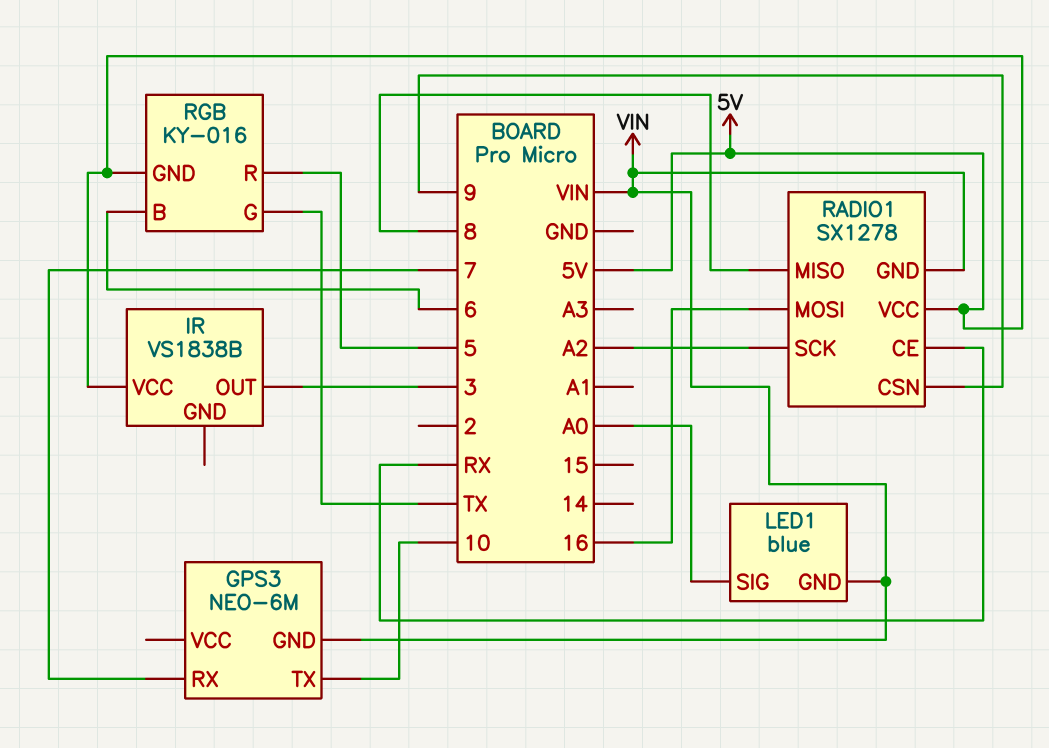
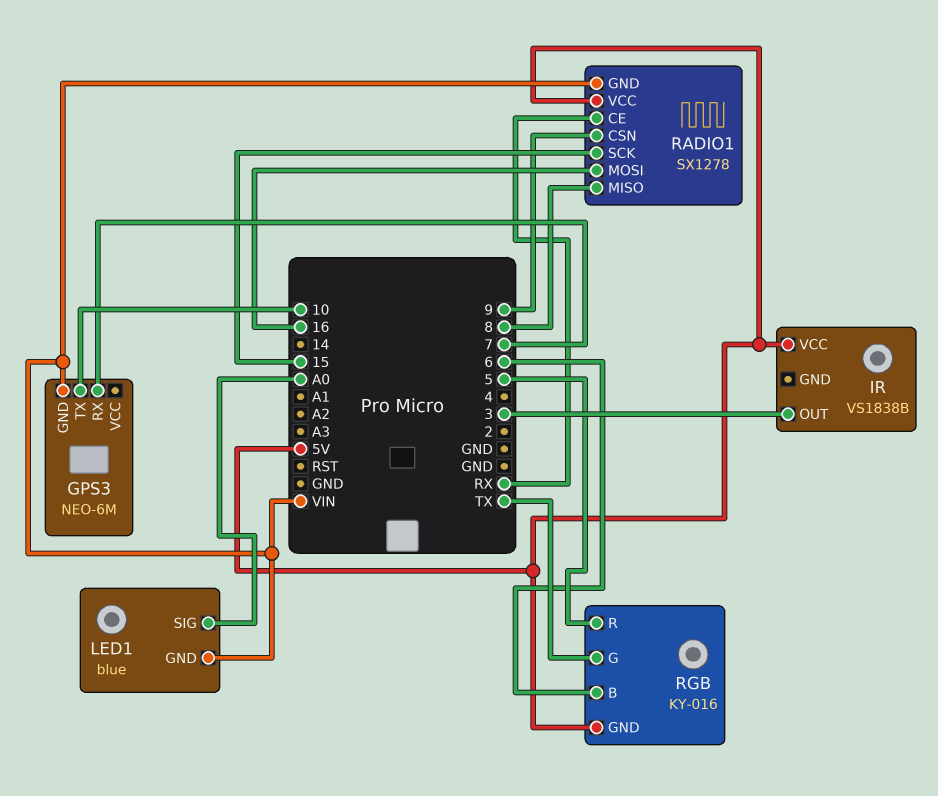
RADIO1 pin SCK: A2 -> 15

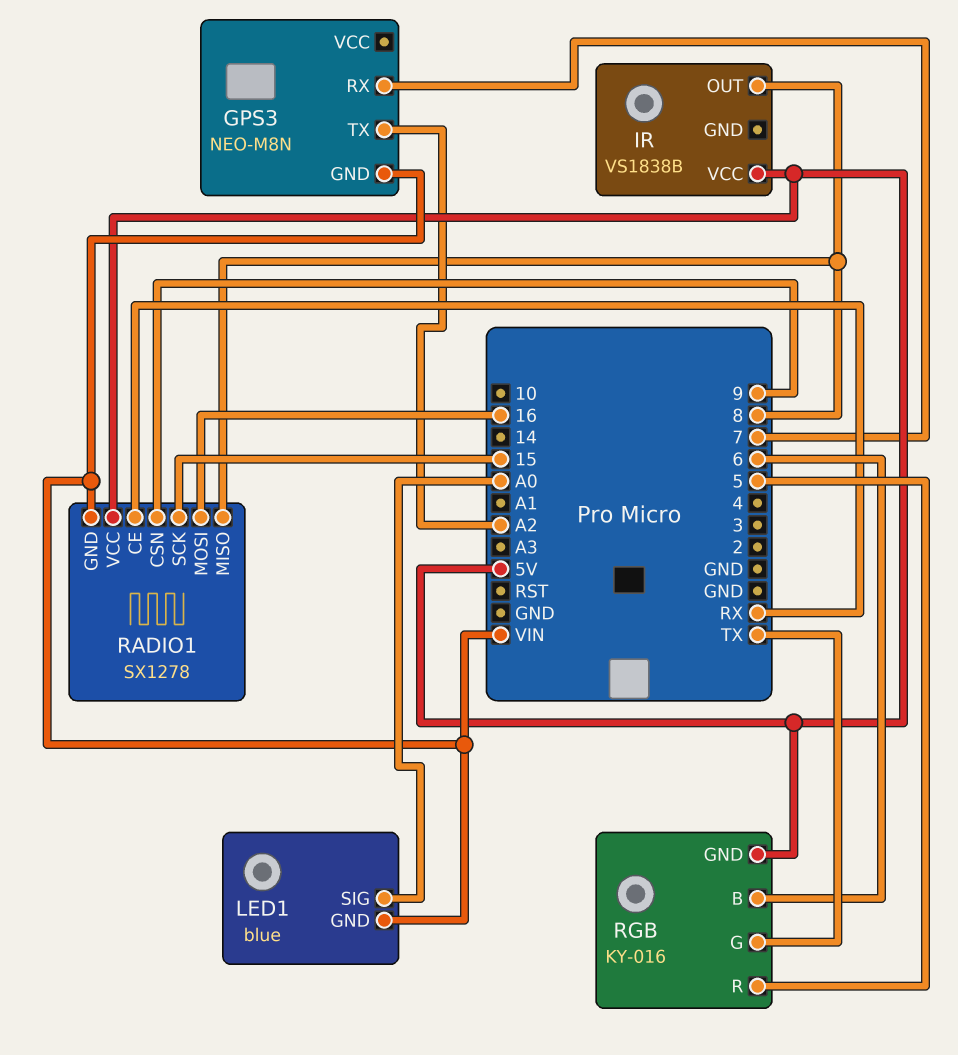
GPS3: NEO-6M -> NEO-M8N
GPS3 pin TX: 10 -> A2
IR pin OUT: 3 -> 8

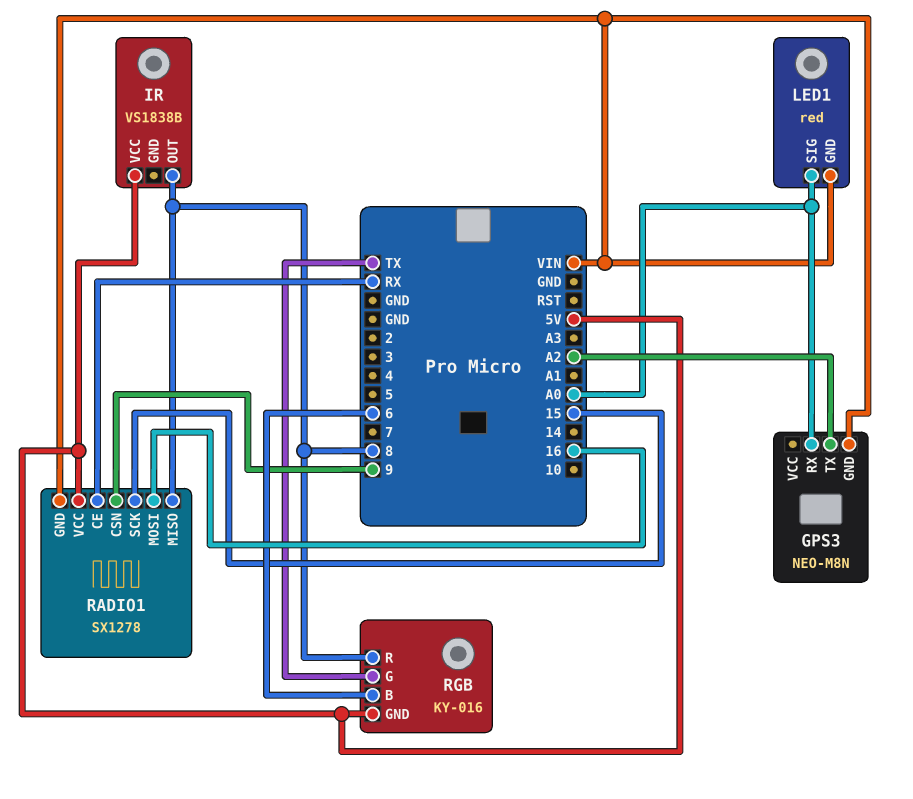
GPS3 pin RX: 7 -> A0
LED1: blue -> red
RGB pin R: 5 -> 8

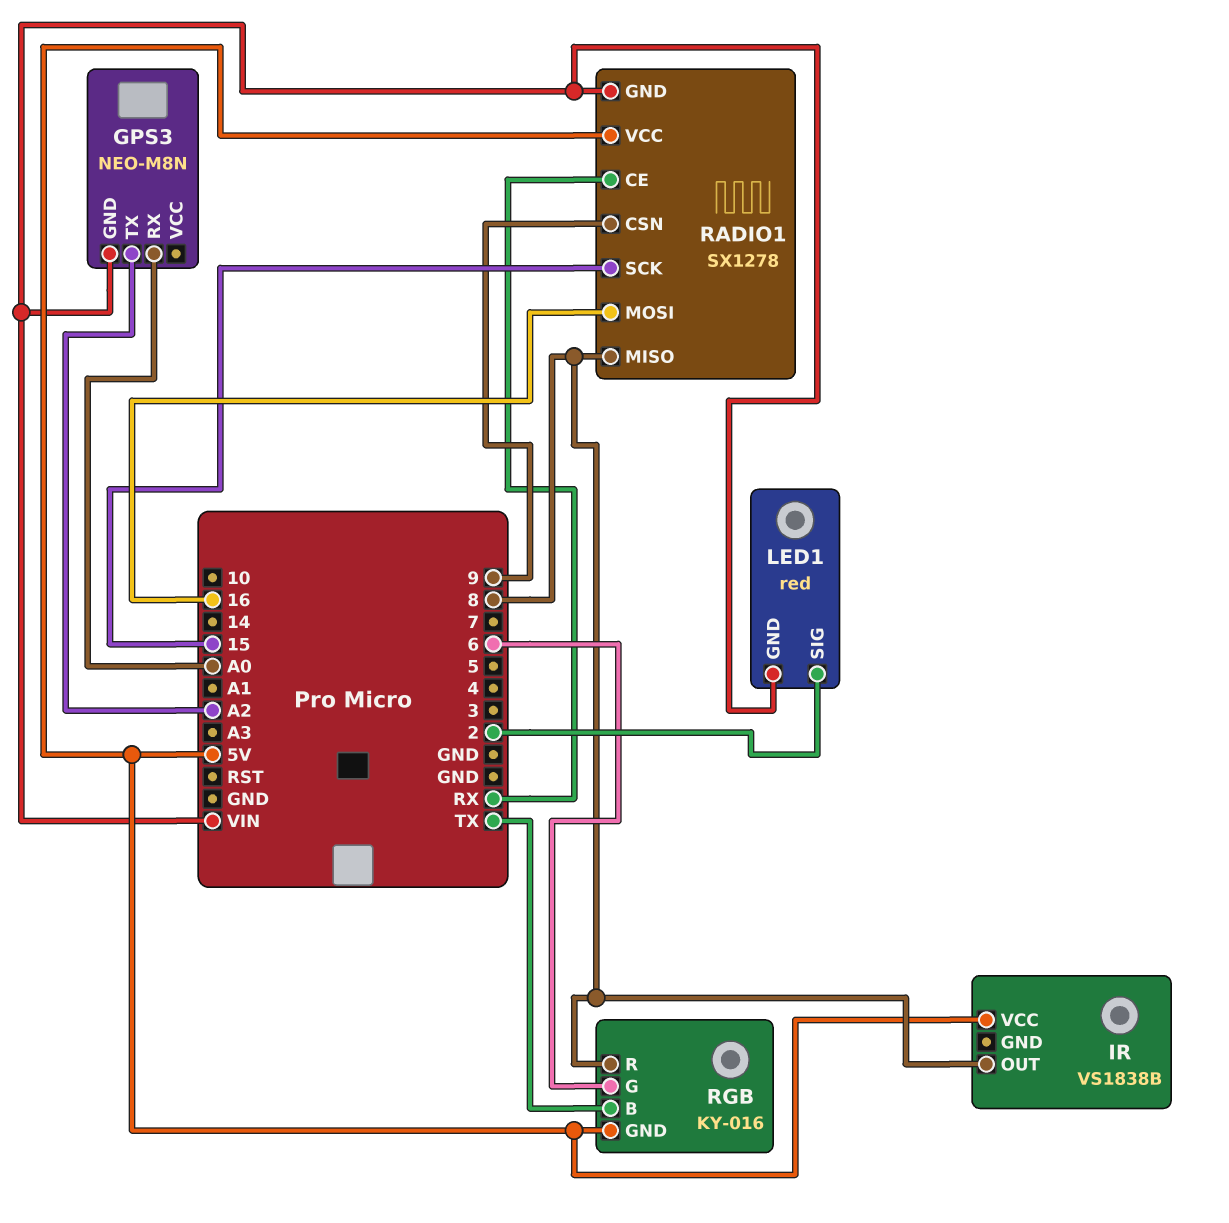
LED1 pin SIG: A0 -> 2
RGB pin B: 6 -> TX
RGB pin G: TX -> 6

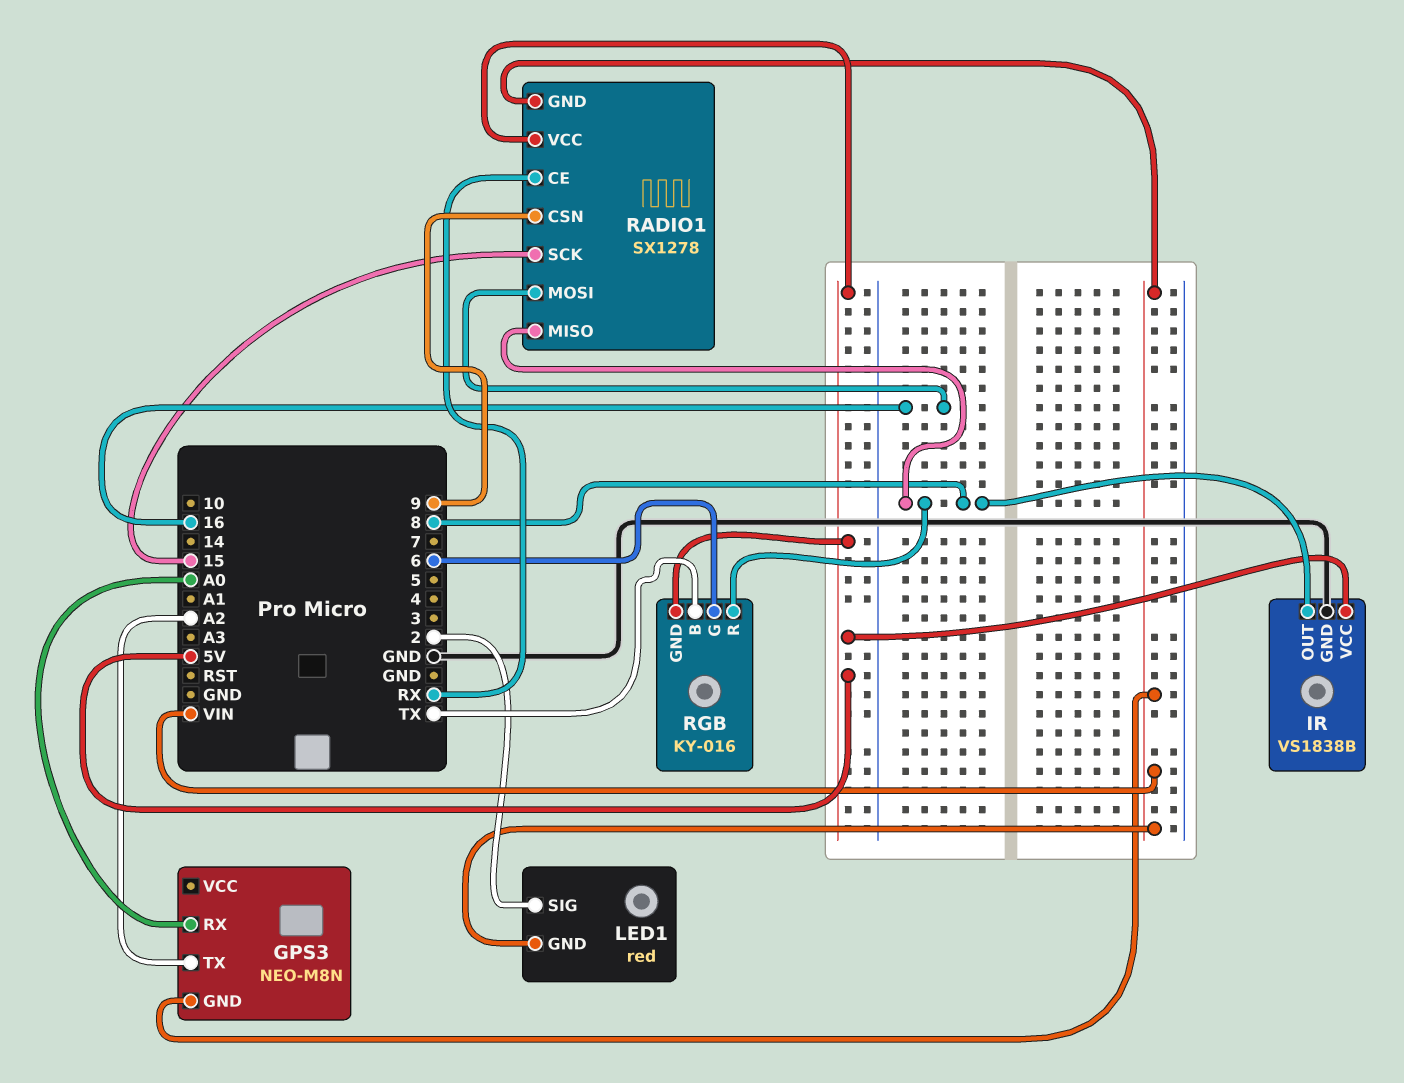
IR pin GND: none -> GND

